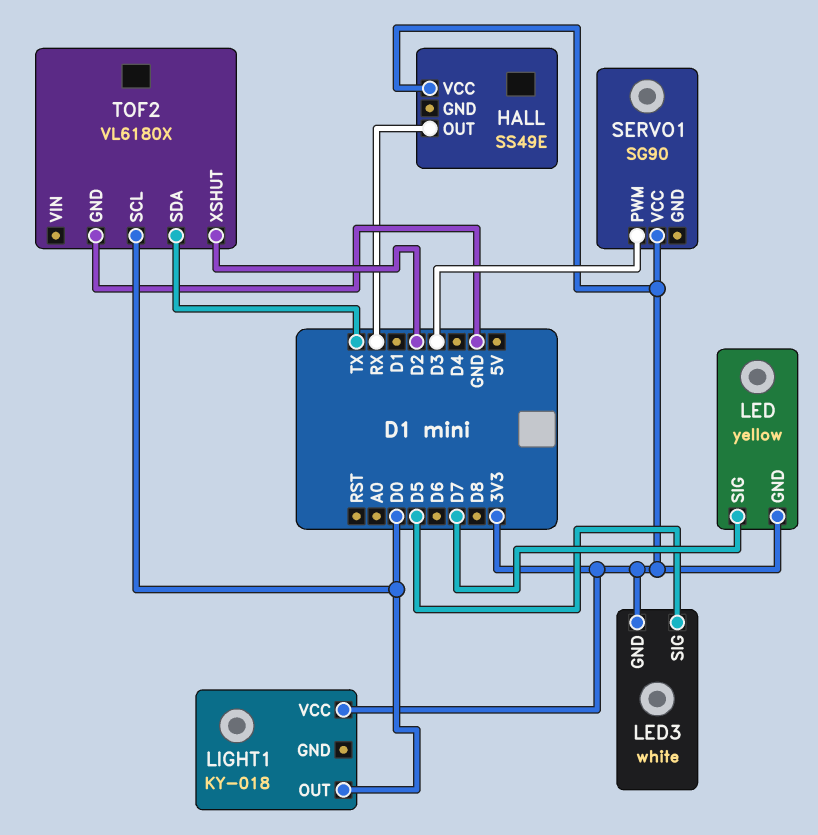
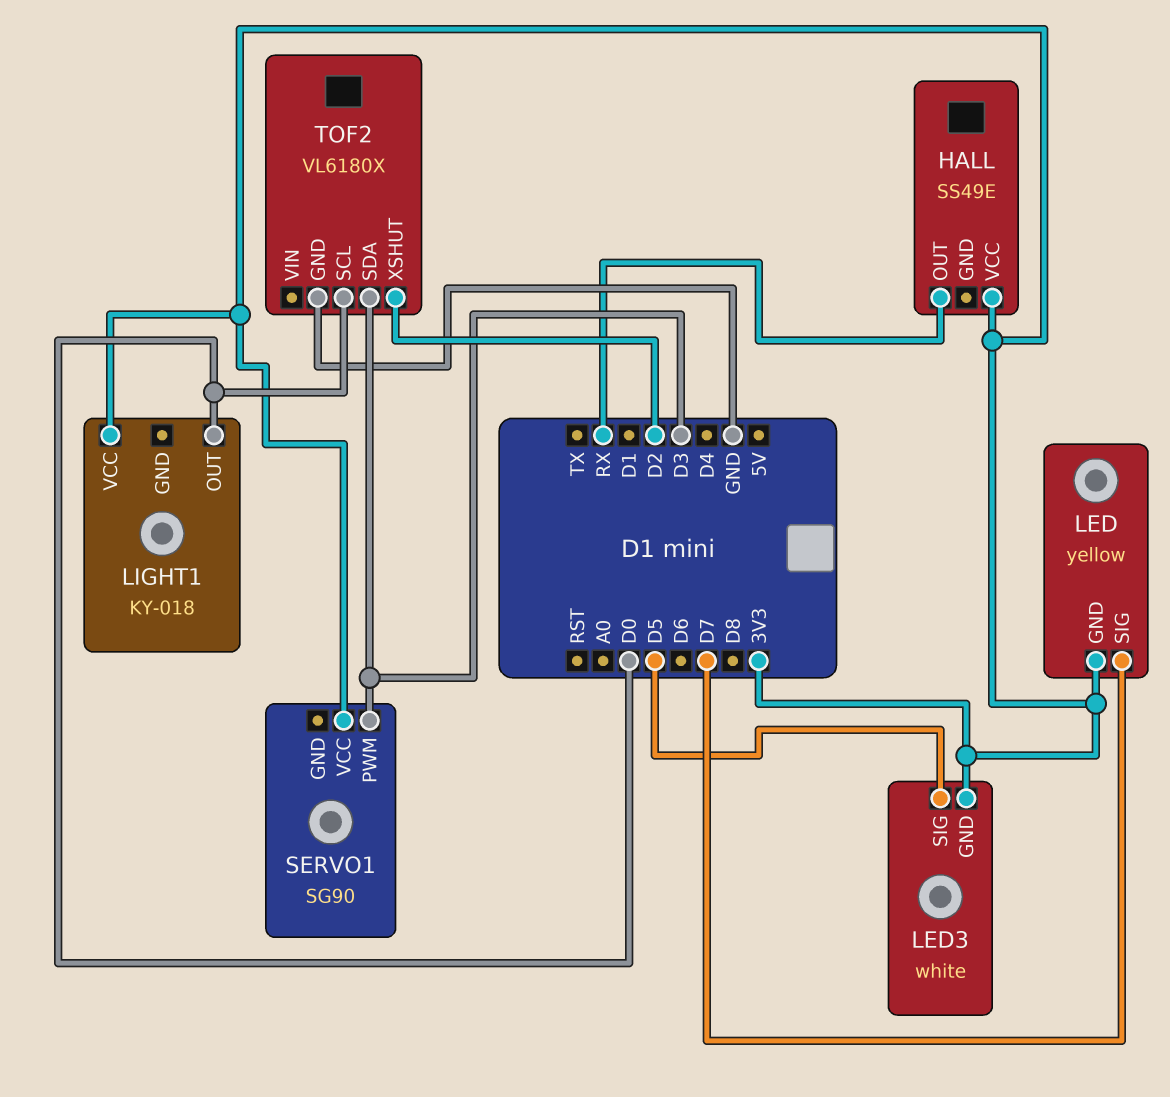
TOF2 pin SDA: TX -> D3

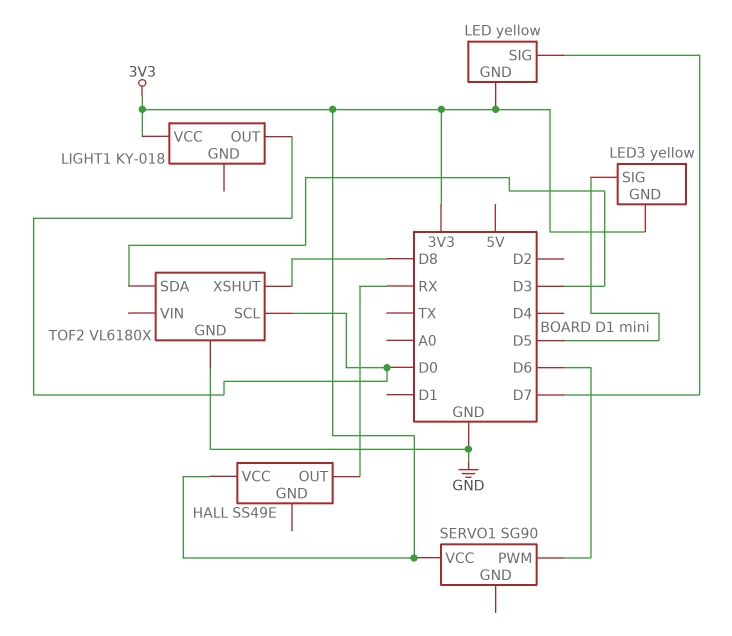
LED3: white -> yellow
SERVO1 pin PWM: D3 -> D6
TOF2 pin XSHUT: D2 -> D8

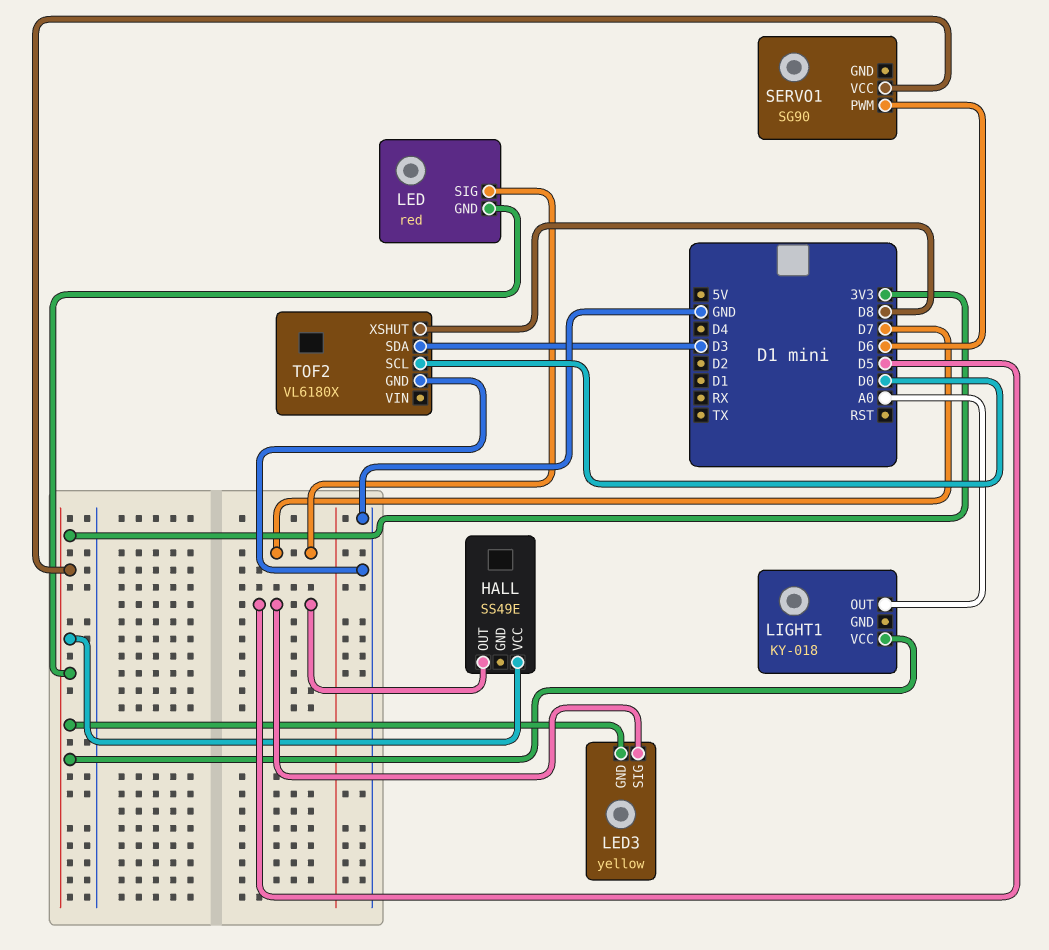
HALL pin OUT: RX -> D5
LED: yellow -> red
LIGHT1 pin OUT: D0 -> A0

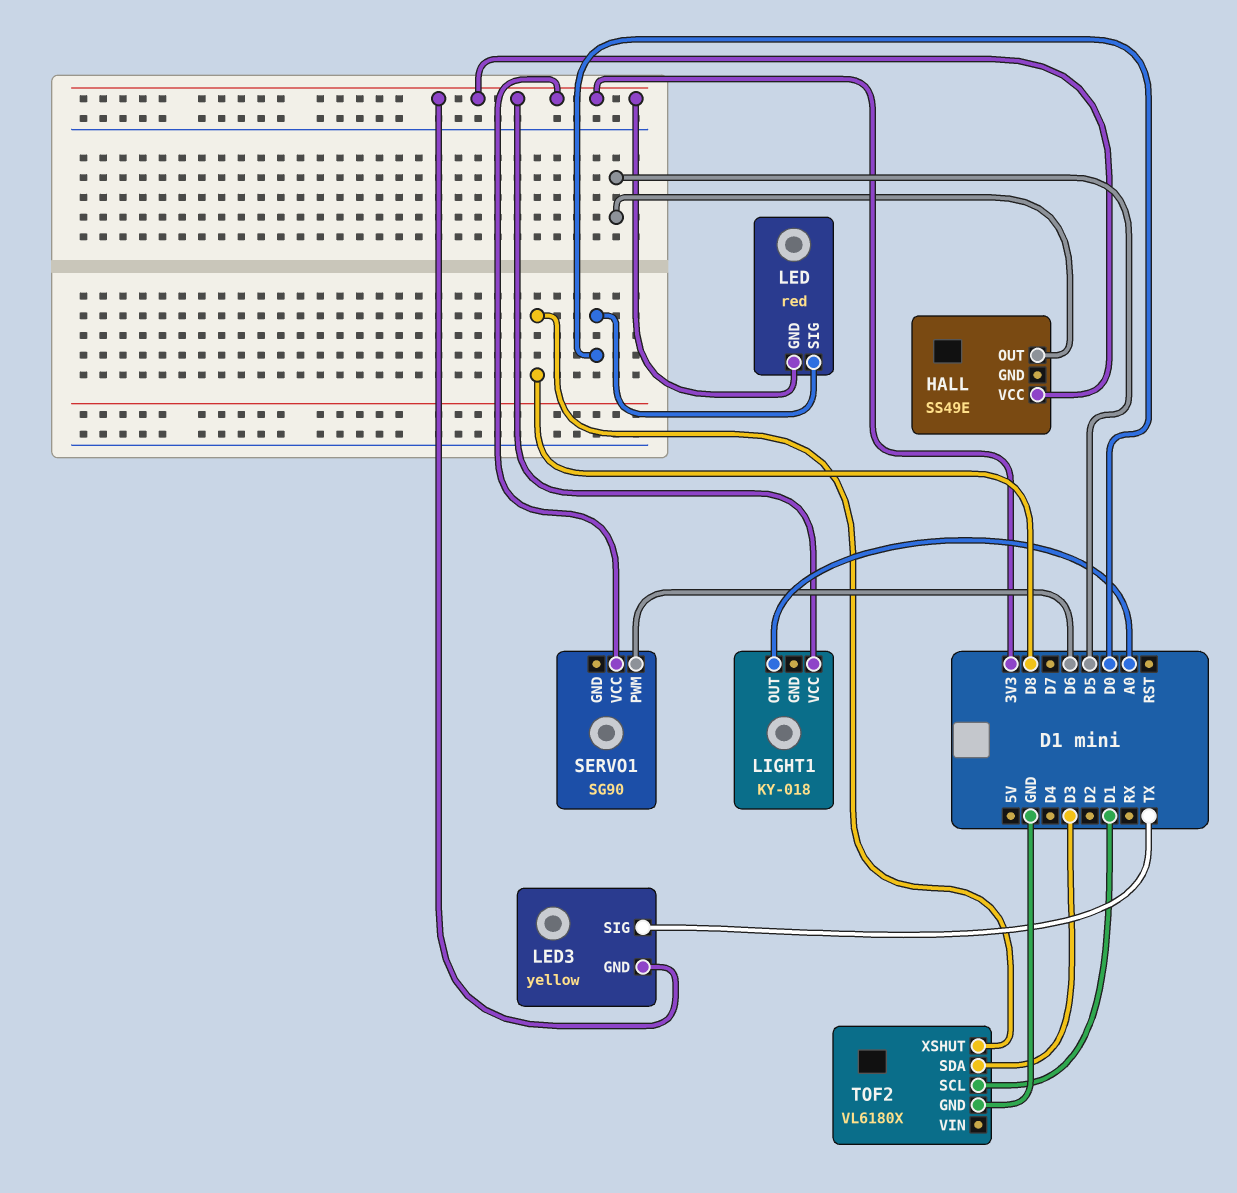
LED pin SIG: D7 -> D0
LED3 pin SIG: D5 -> TX
TOF2 pin SCL: D0 -> D1

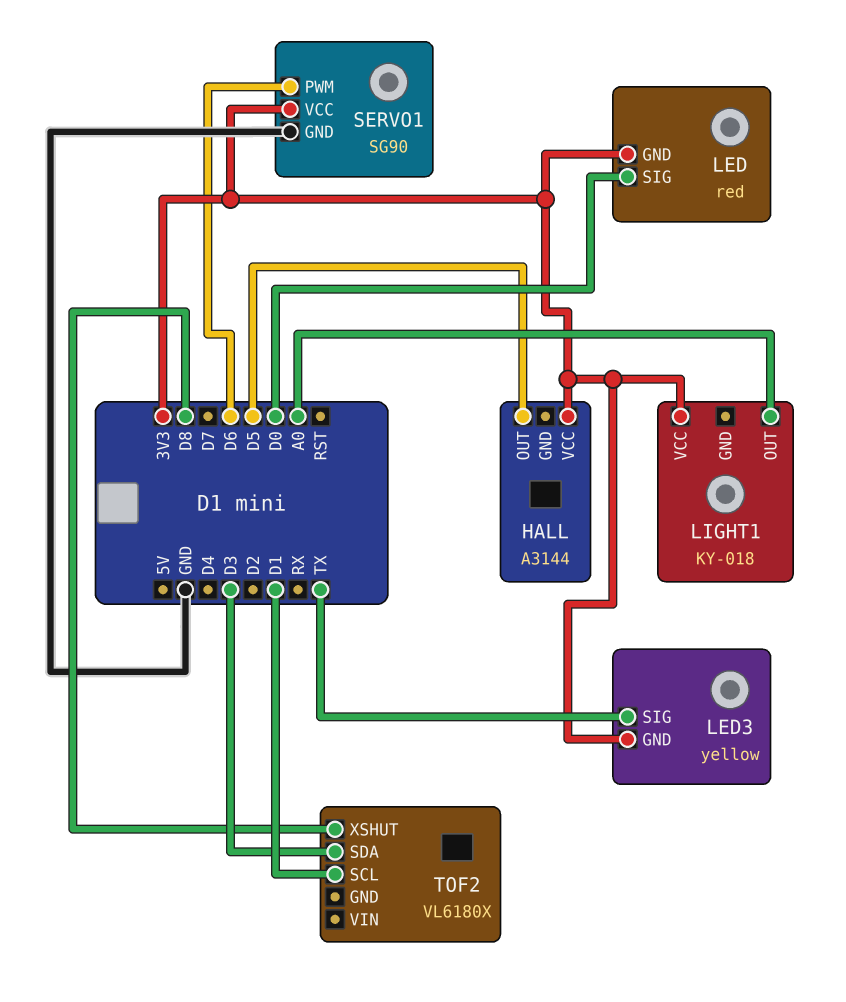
HALL: SS49E -> A3144
SERVO1 pin GND: none -> GND
TOF2 pin GND: GND -> none

